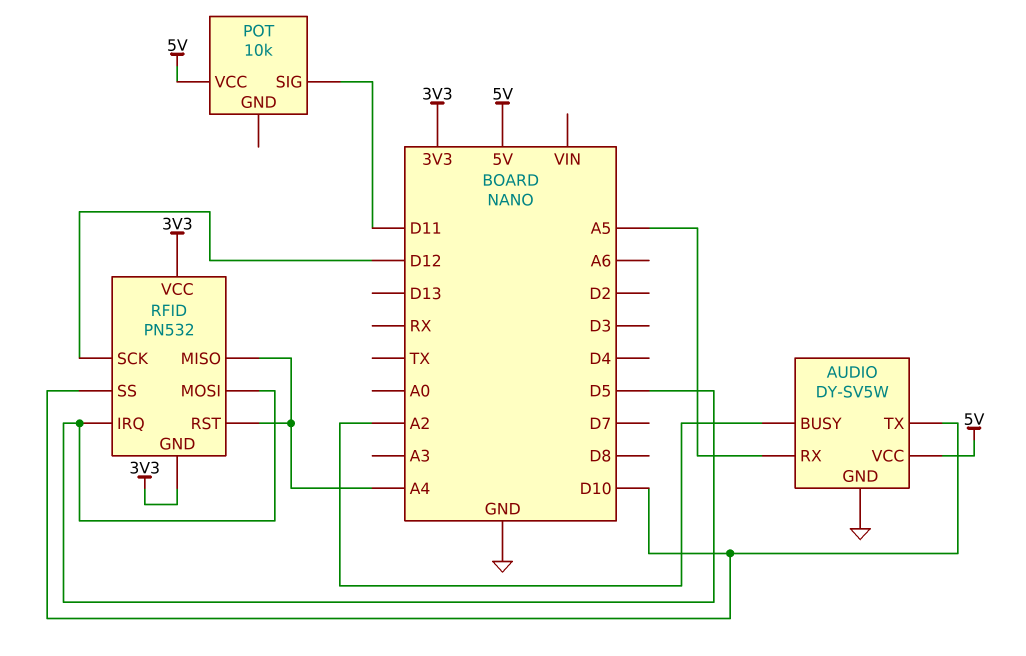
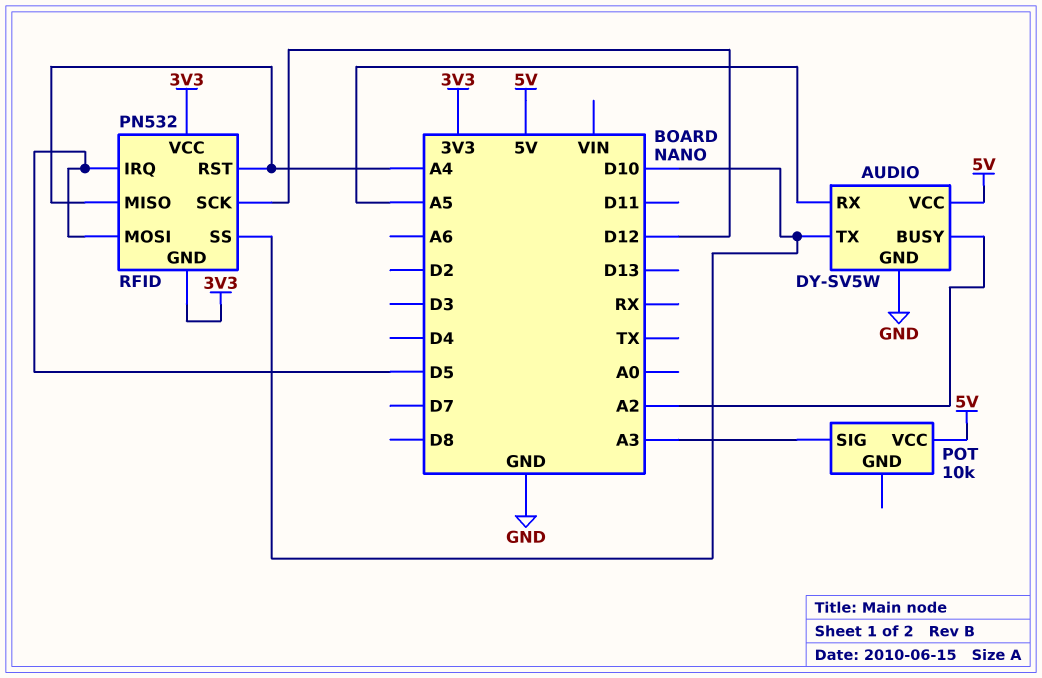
POT pin SIG: D11 -> A3

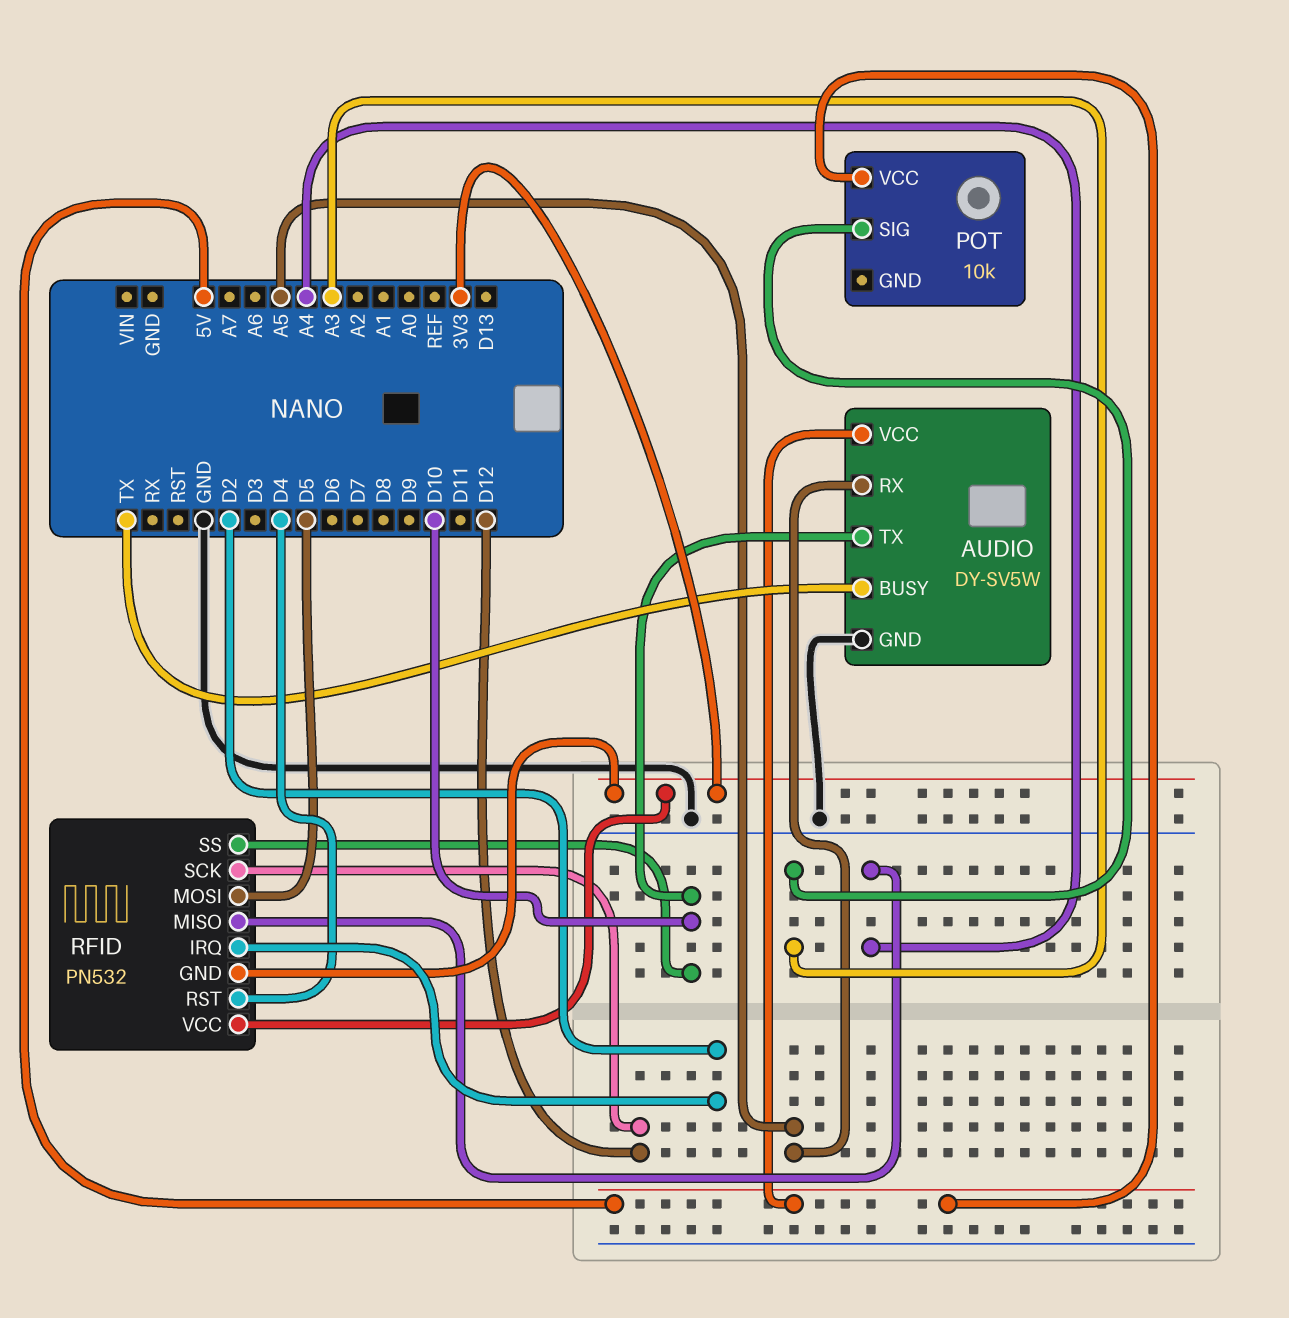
AUDIO pin BUSY: A2 -> TX
RFID pin IRQ: D5 -> D2
RFID pin RST: A4 -> D4

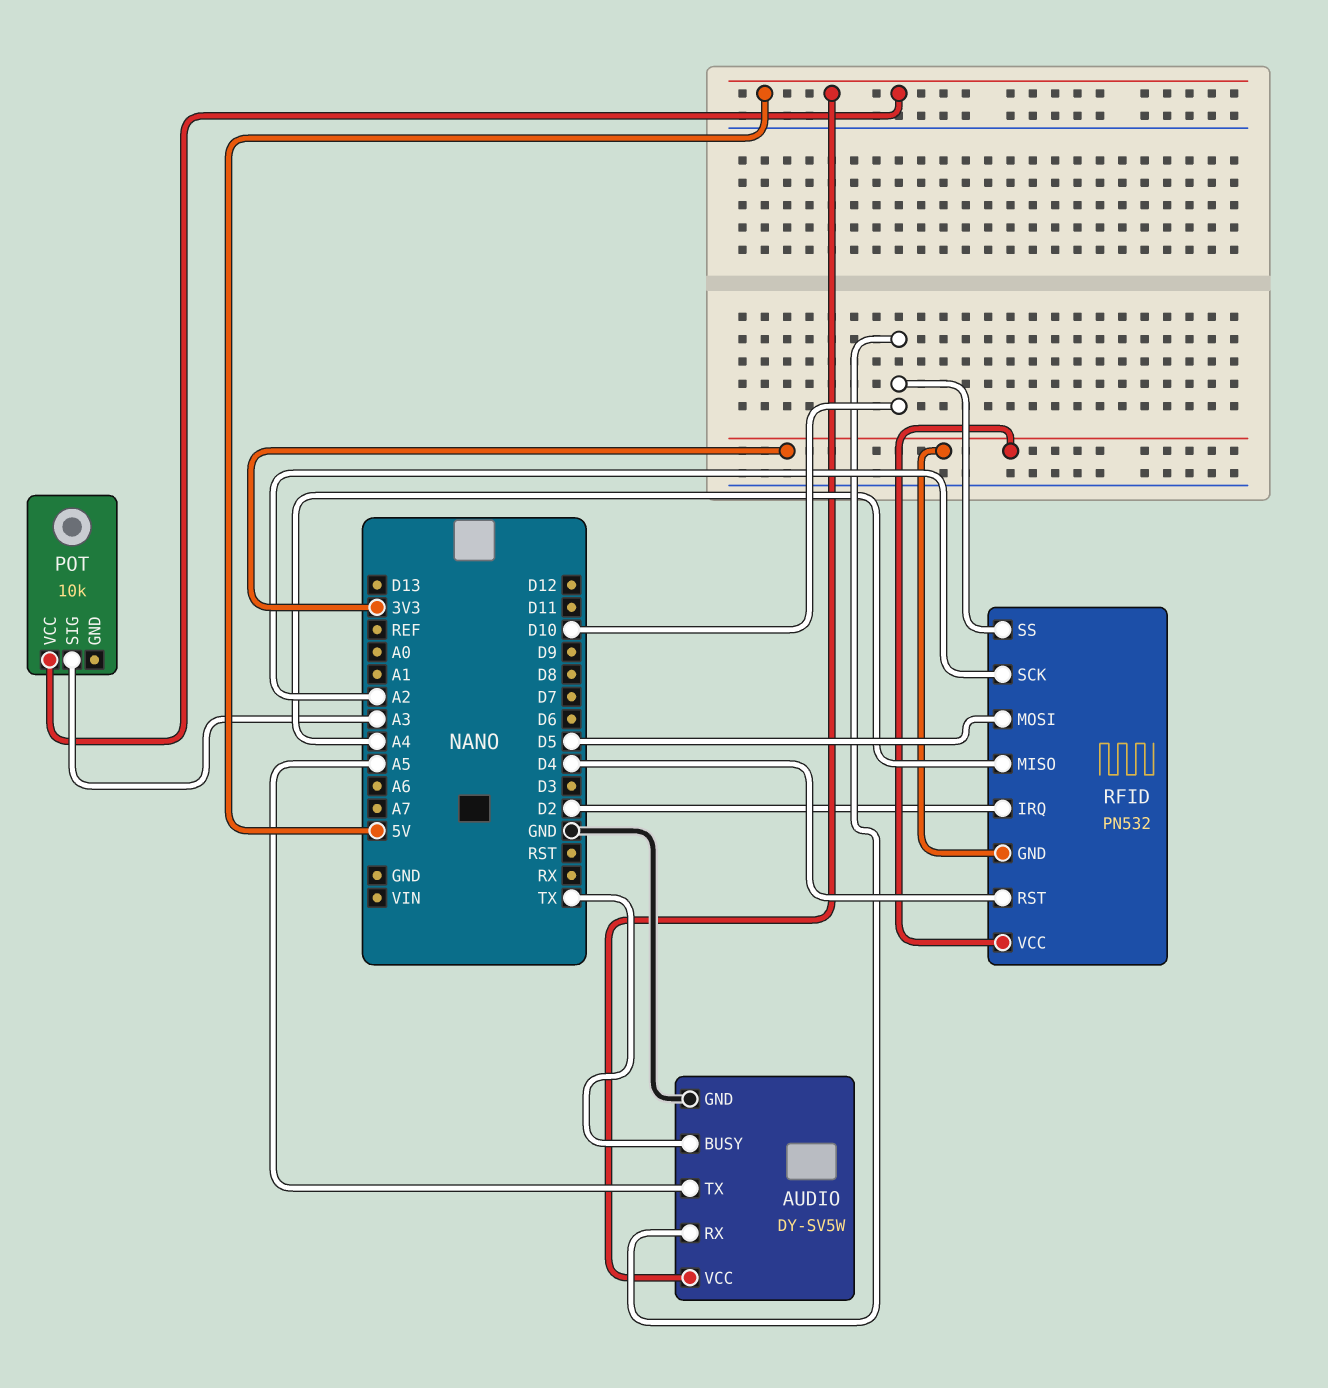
AUDIO pin RX: A5 -> D10
AUDIO pin TX: D10 -> A5
RFID pin SCK: D12 -> A2

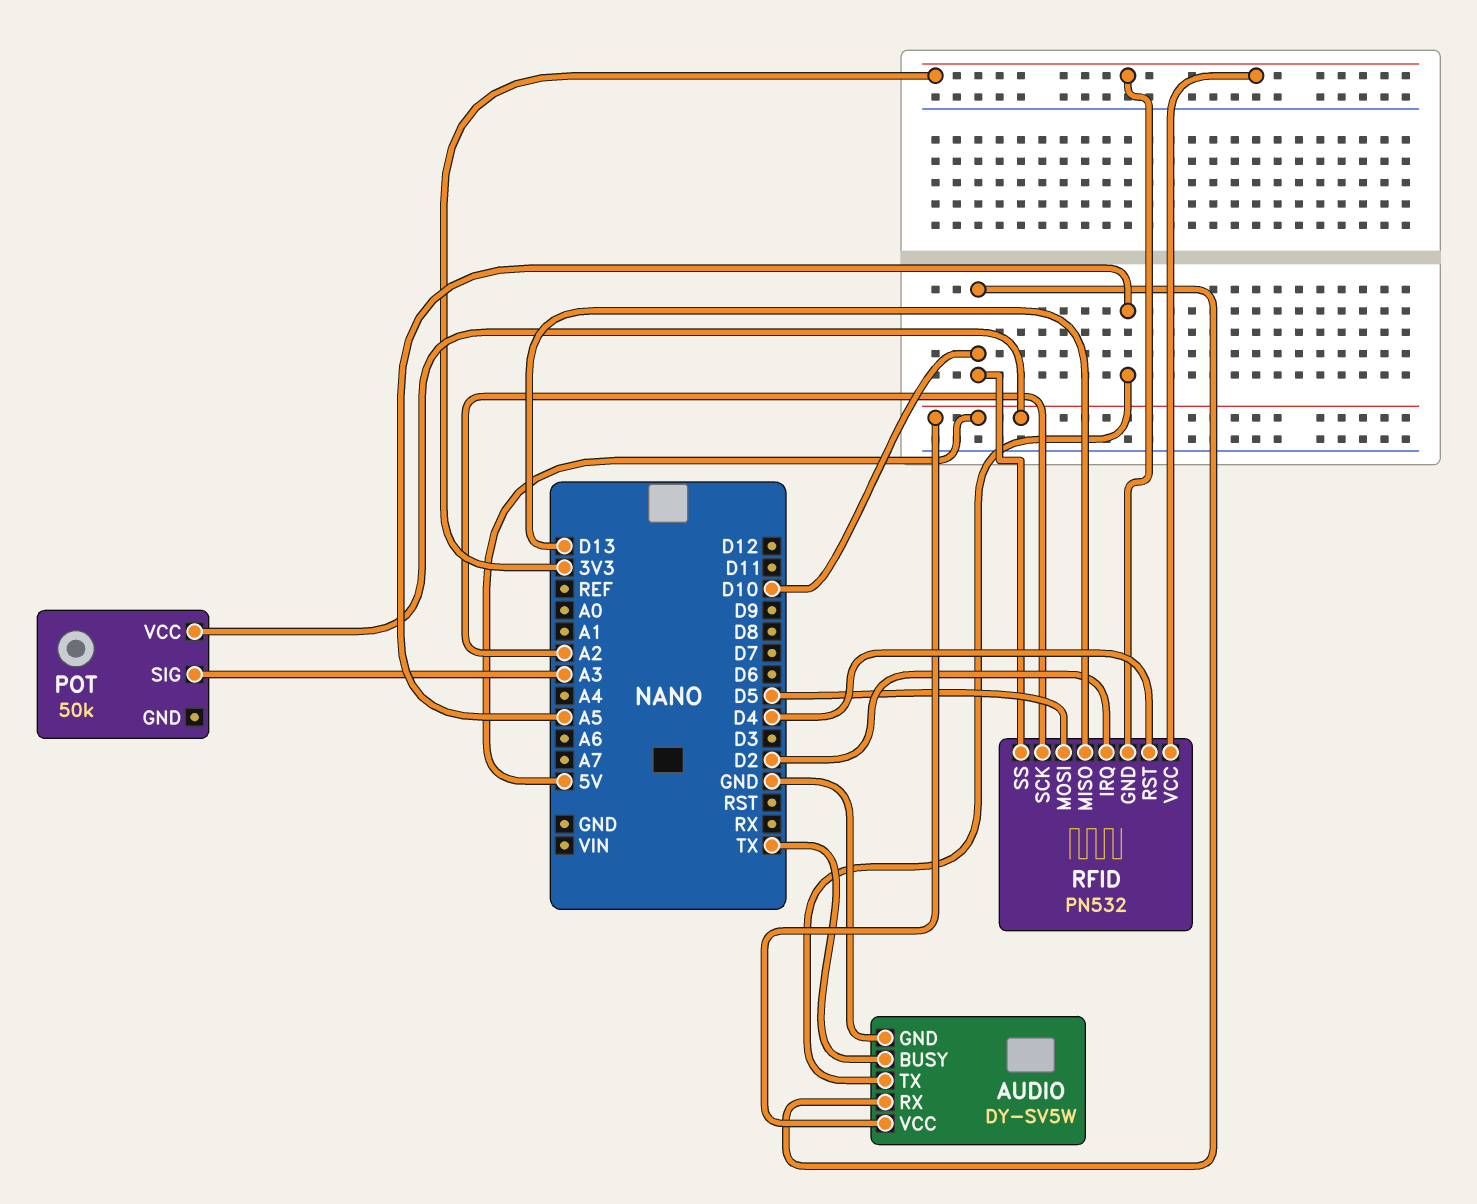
POT: 10k -> 50k
RFID pin MISO: A4 -> D13

